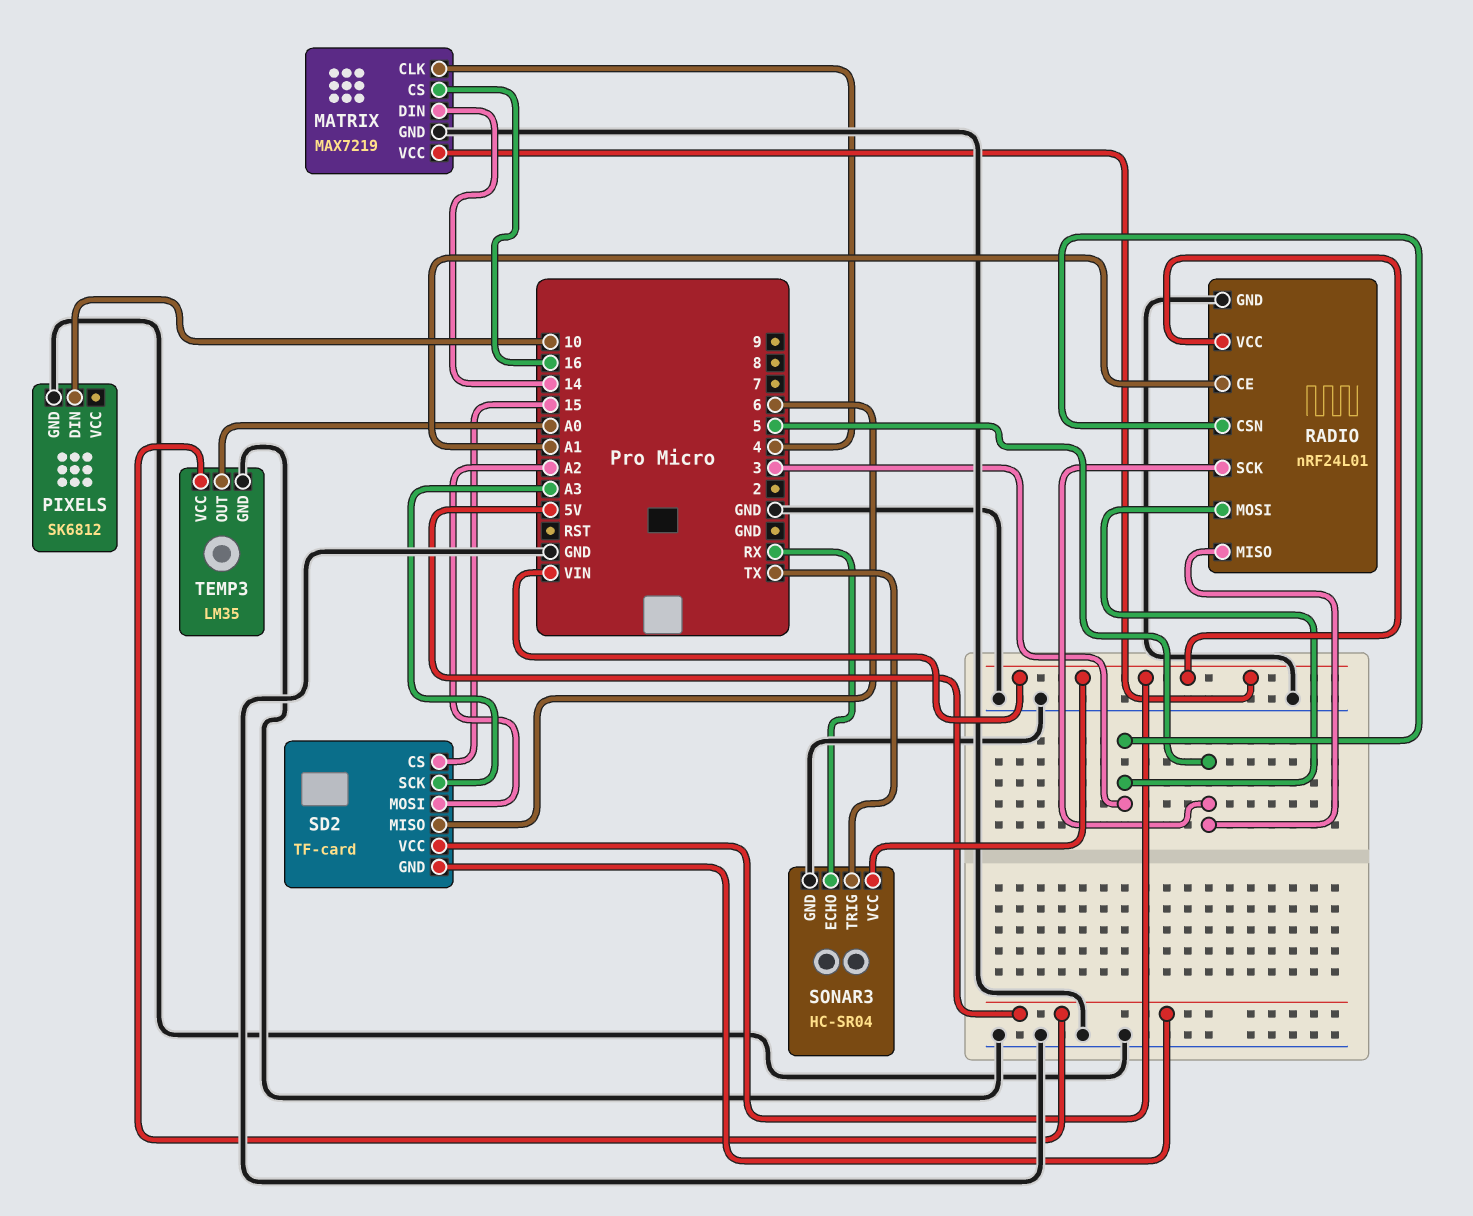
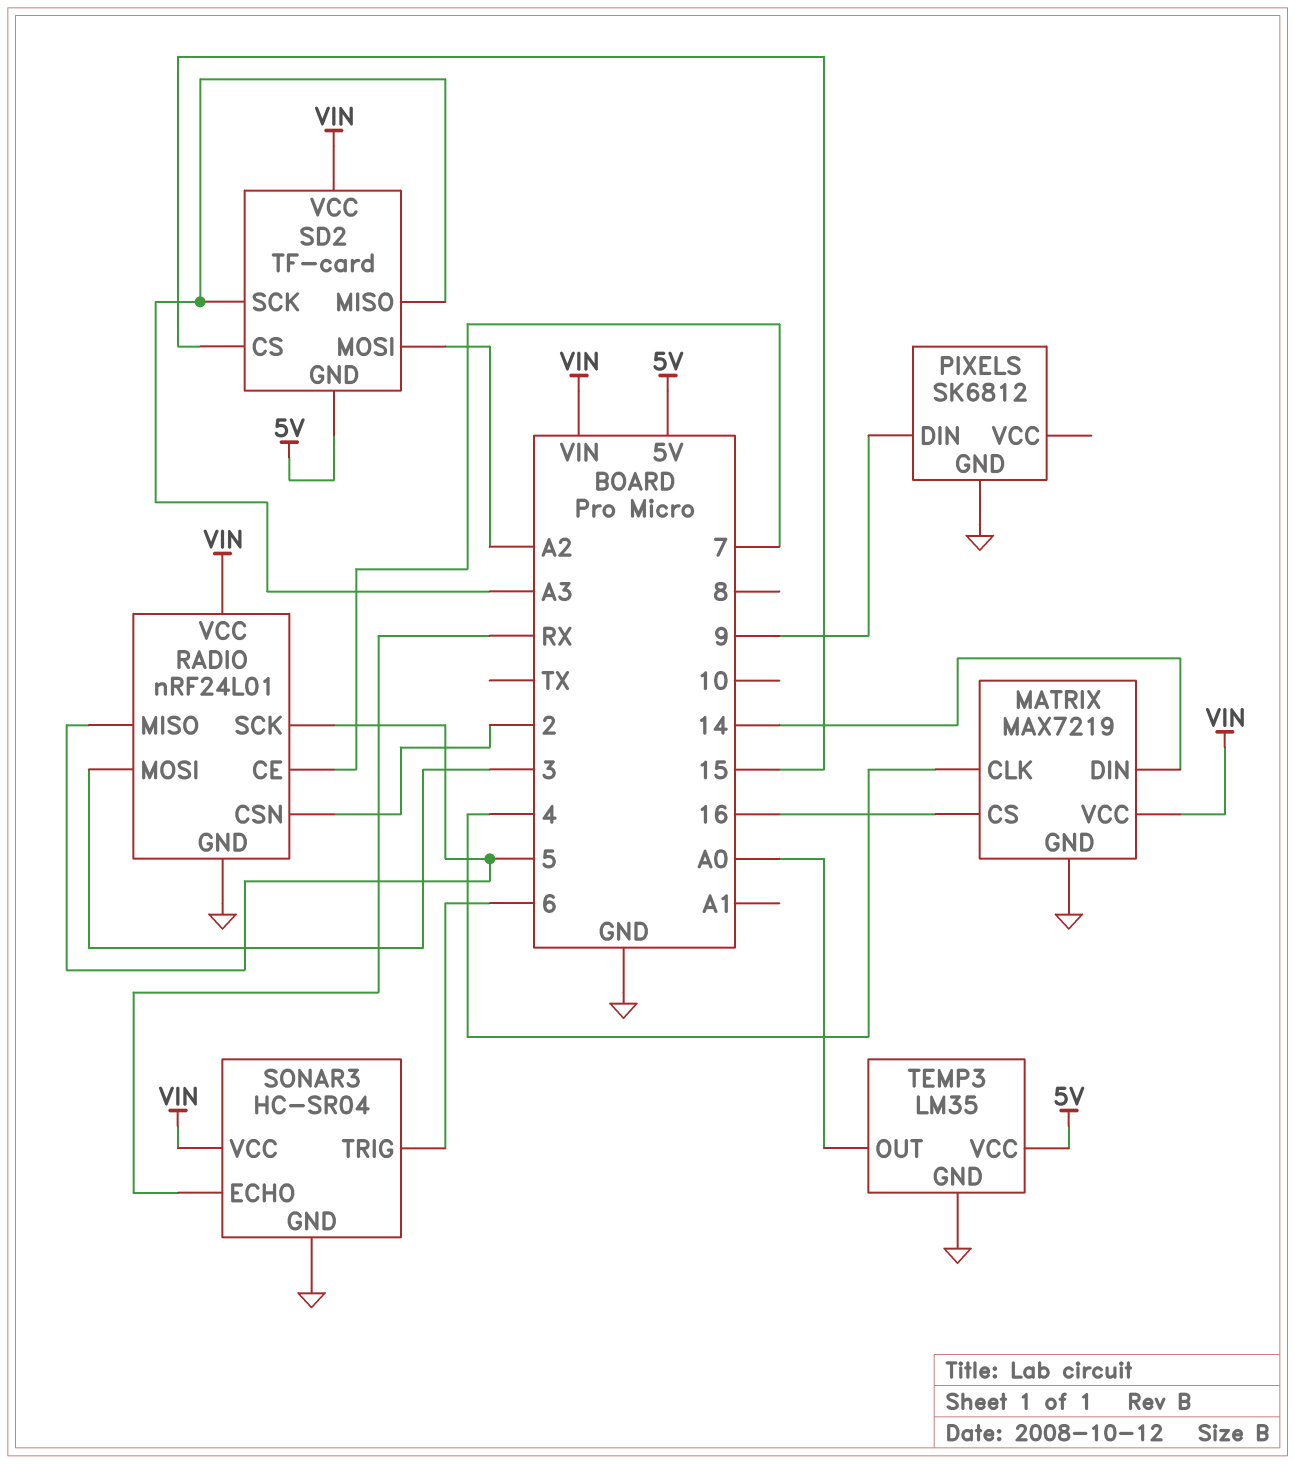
PIXELS pin DIN: 10 -> 9
RADIO pin CE: A1 -> 7
RADIO pin CSN: 3 -> 2
SD2 pin MISO: 6 -> A3
SONAR3 pin TRIG: TX -> 6

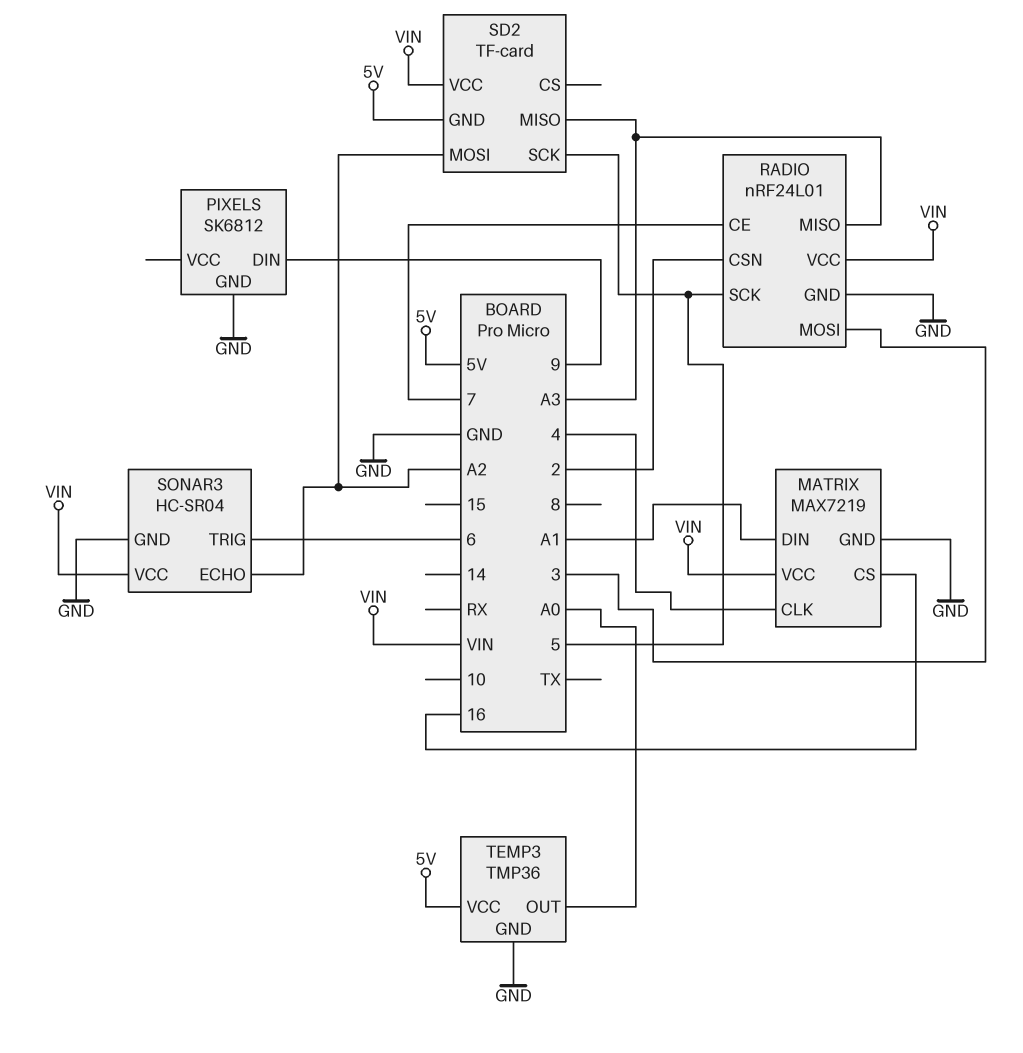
MATRIX pin DIN: 14 -> A1
RADIO pin MISO: 5 -> A3
SD2 pin CS: 15 -> none
SD2 pin SCK: A3 -> 5
SONAR3 pin ECHO: RX -> A2
TEMP3: LM35 -> TMP36

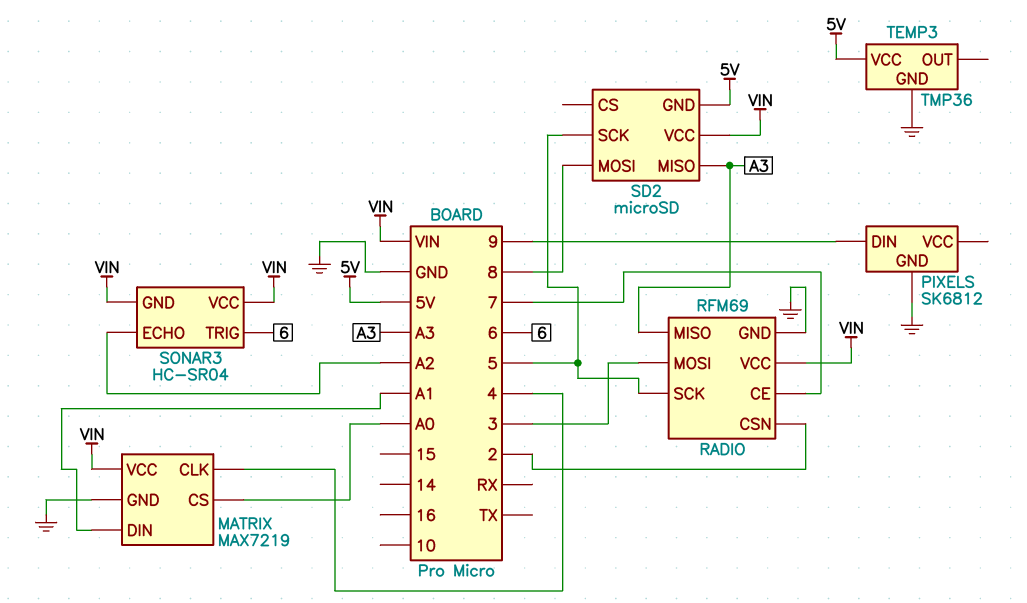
MATRIX pin CS: 16 -> A0
RADIO: nRF24L01 -> RFM69
SD2: TF-card -> microSD
SD2 pin MOSI: A2 -> 8
SONAR3 pin GND: GND -> VIN
TEMP3 pin OUT: A0 -> none

